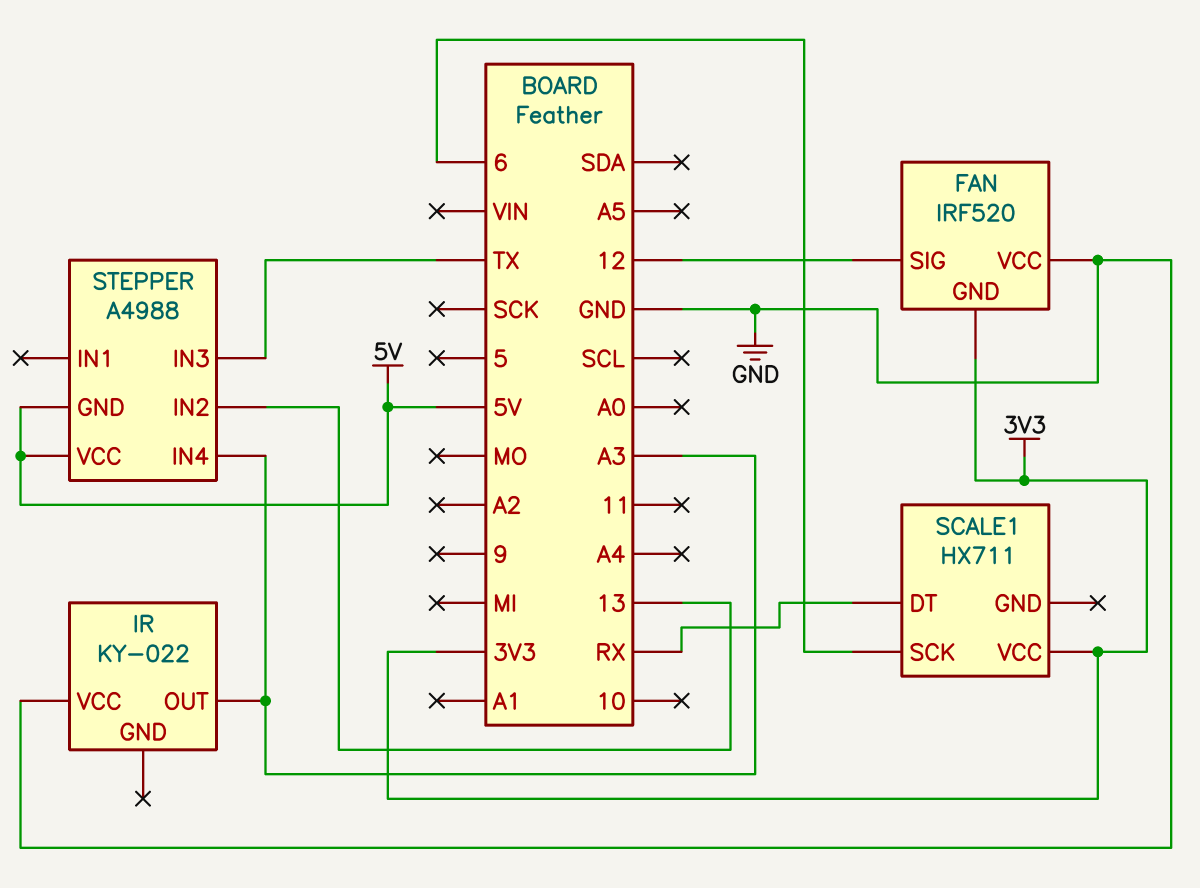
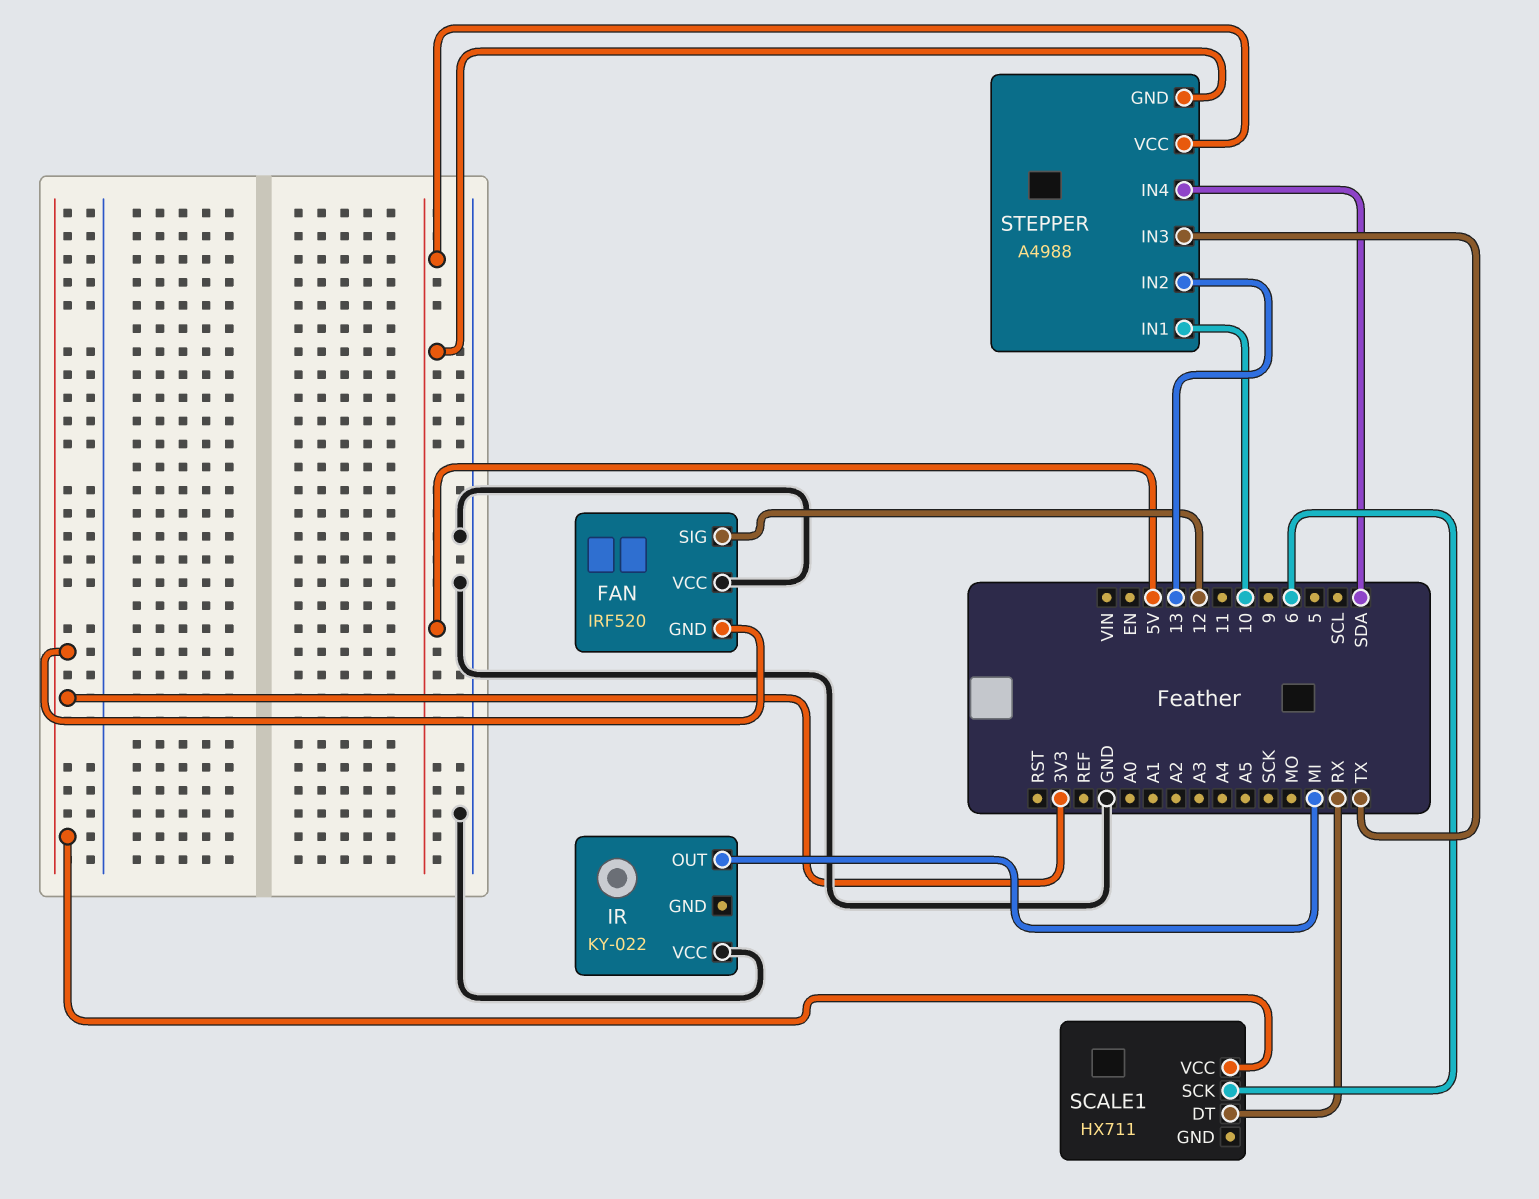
IR pin OUT: A3 -> MI
STEPPER pin IN1: none -> 10
STEPPER pin IN4: A3 -> SDA

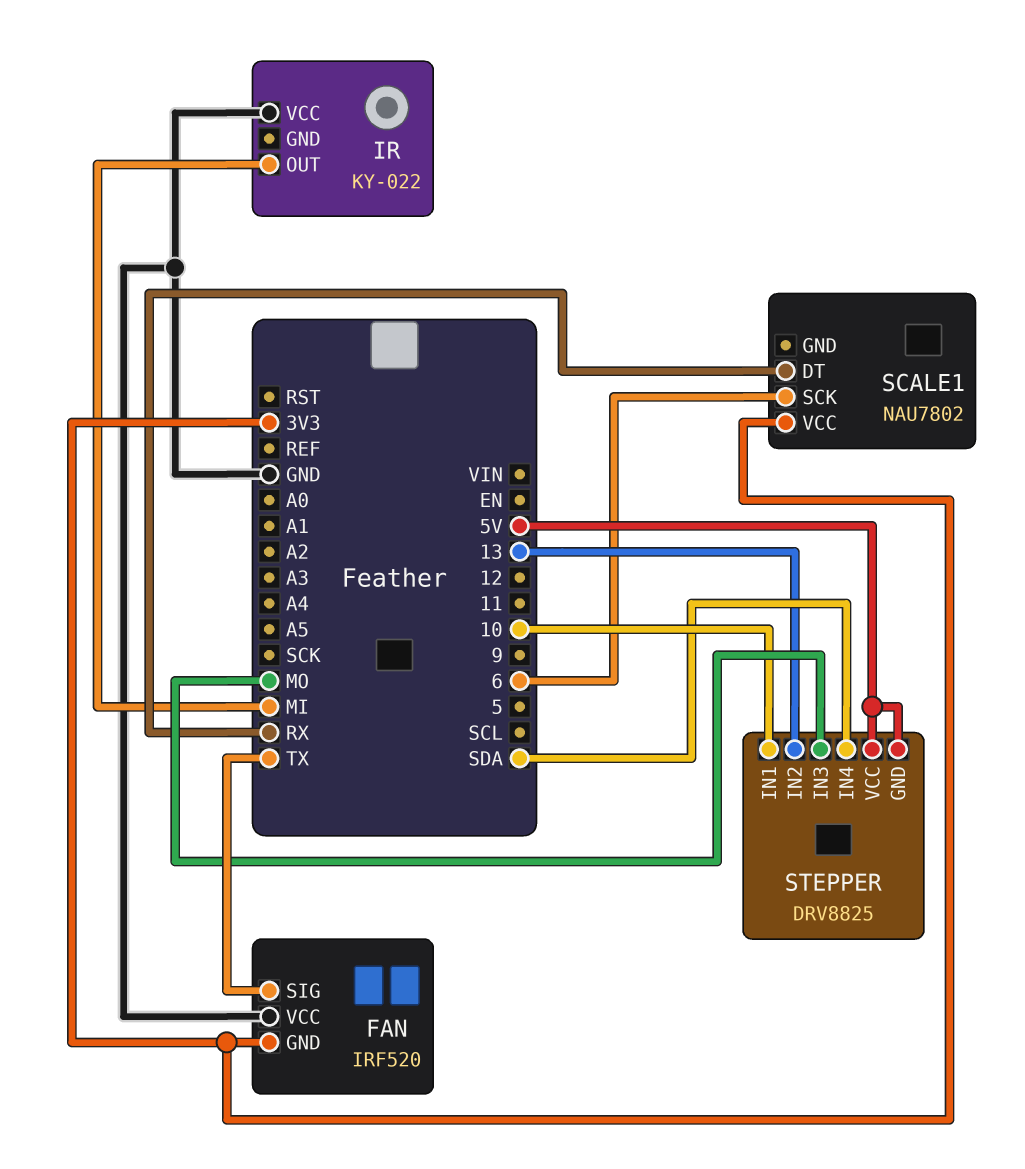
FAN pin SIG: 12 -> TX
SCALE1: HX711 -> NAU7802
STEPPER: A4988 -> DRV8825
STEPPER pin IN3: TX -> MO

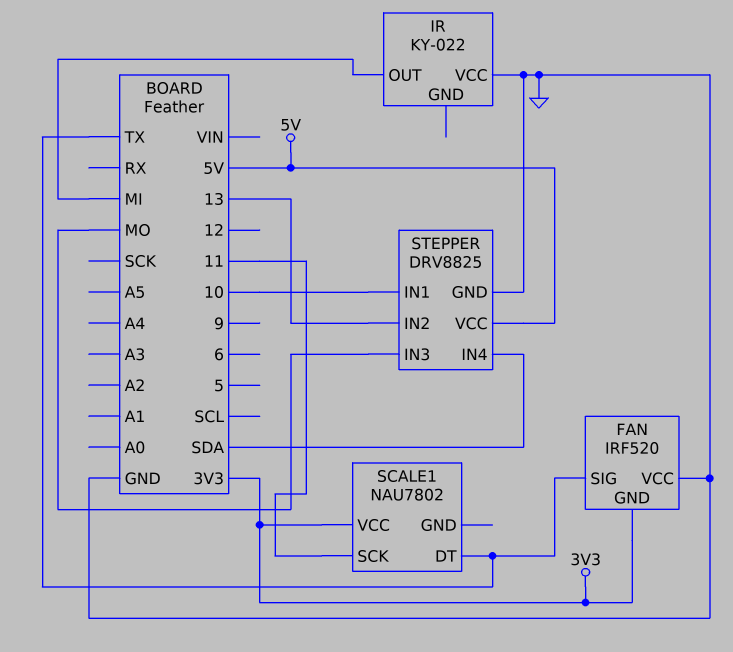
SCALE1 pin DT: RX -> TX
SCALE1 pin SCK: 6 -> 11
STEPPER pin GND: 5V -> GND

